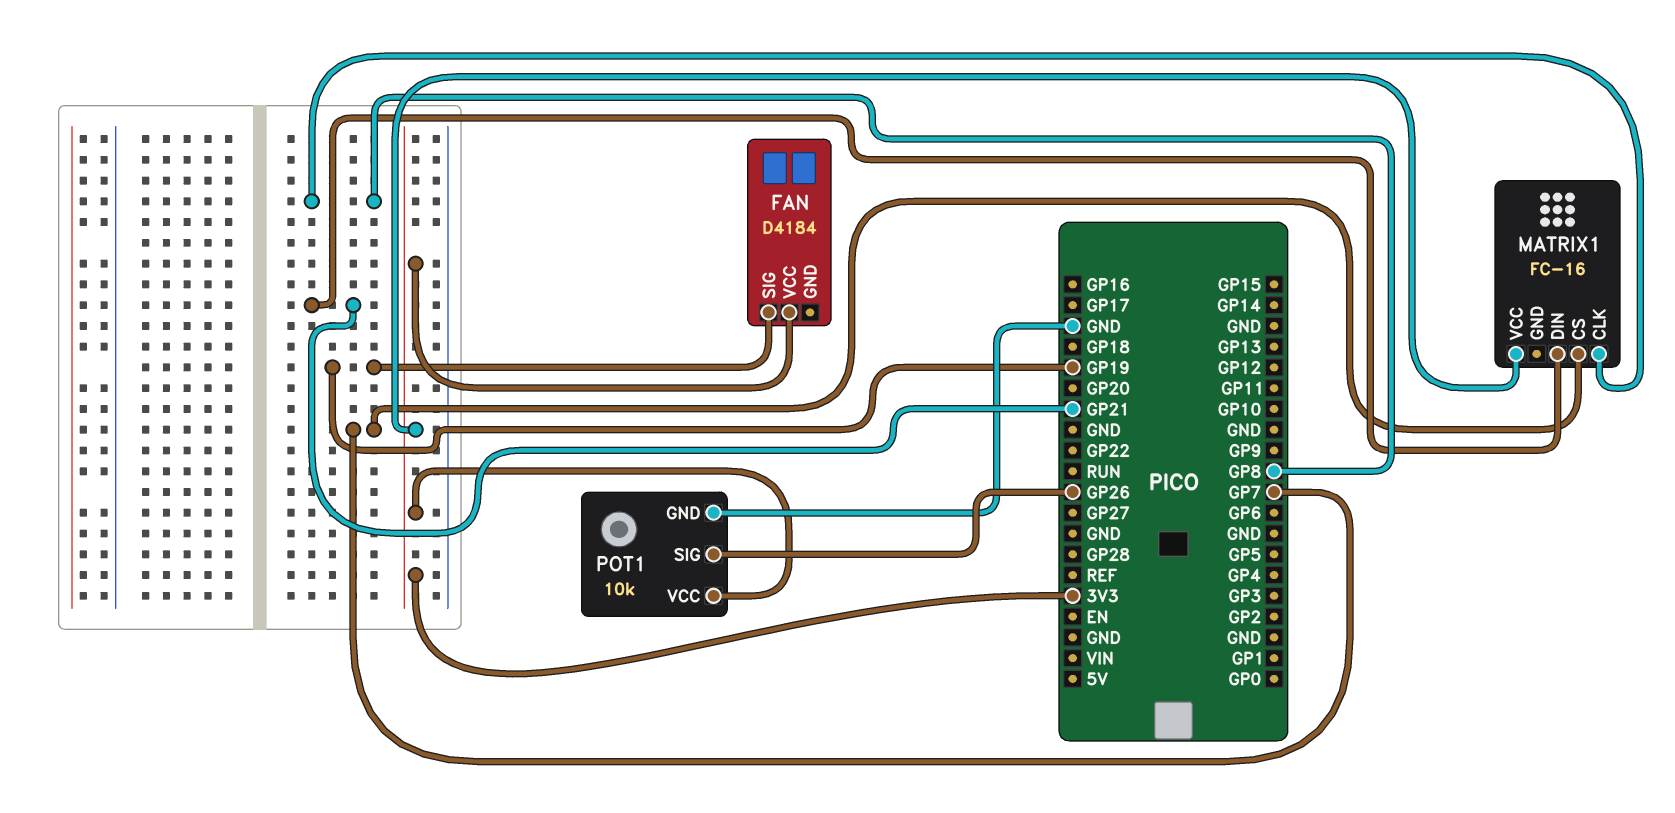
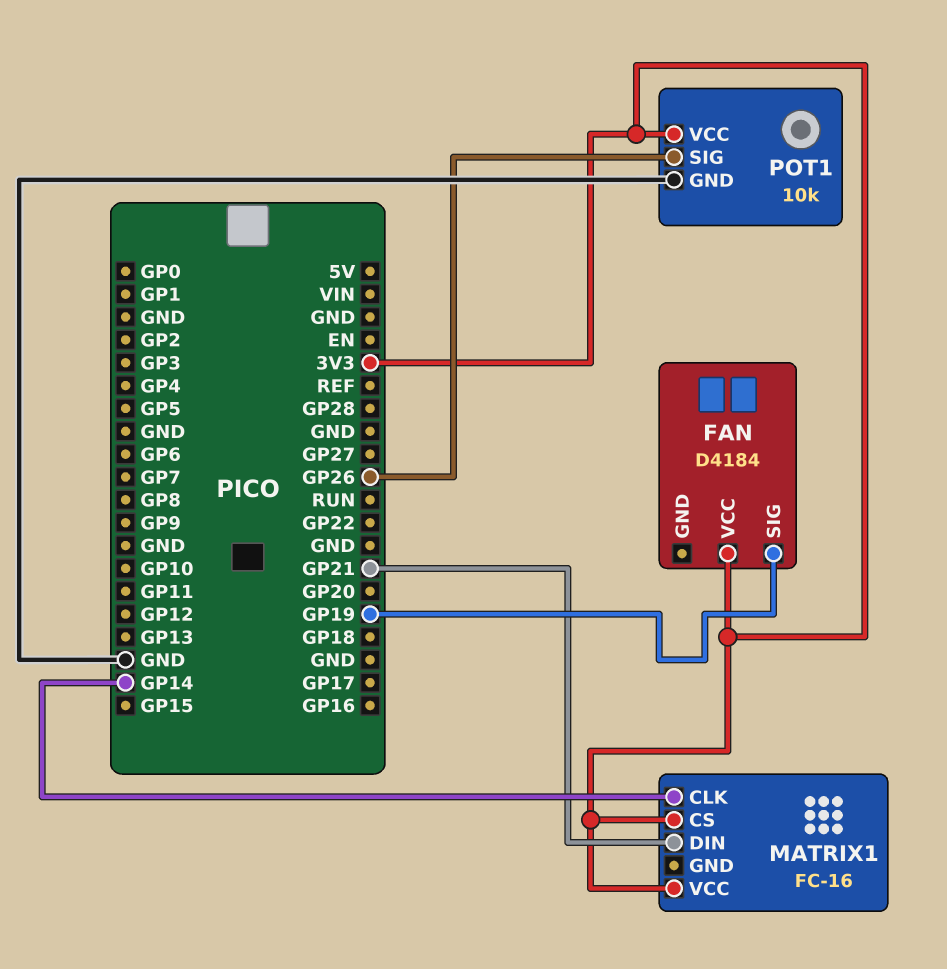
MATRIX1 pin CLK: GP8 -> GP14
MATRIX1 pin CS: GP7 -> 3V3

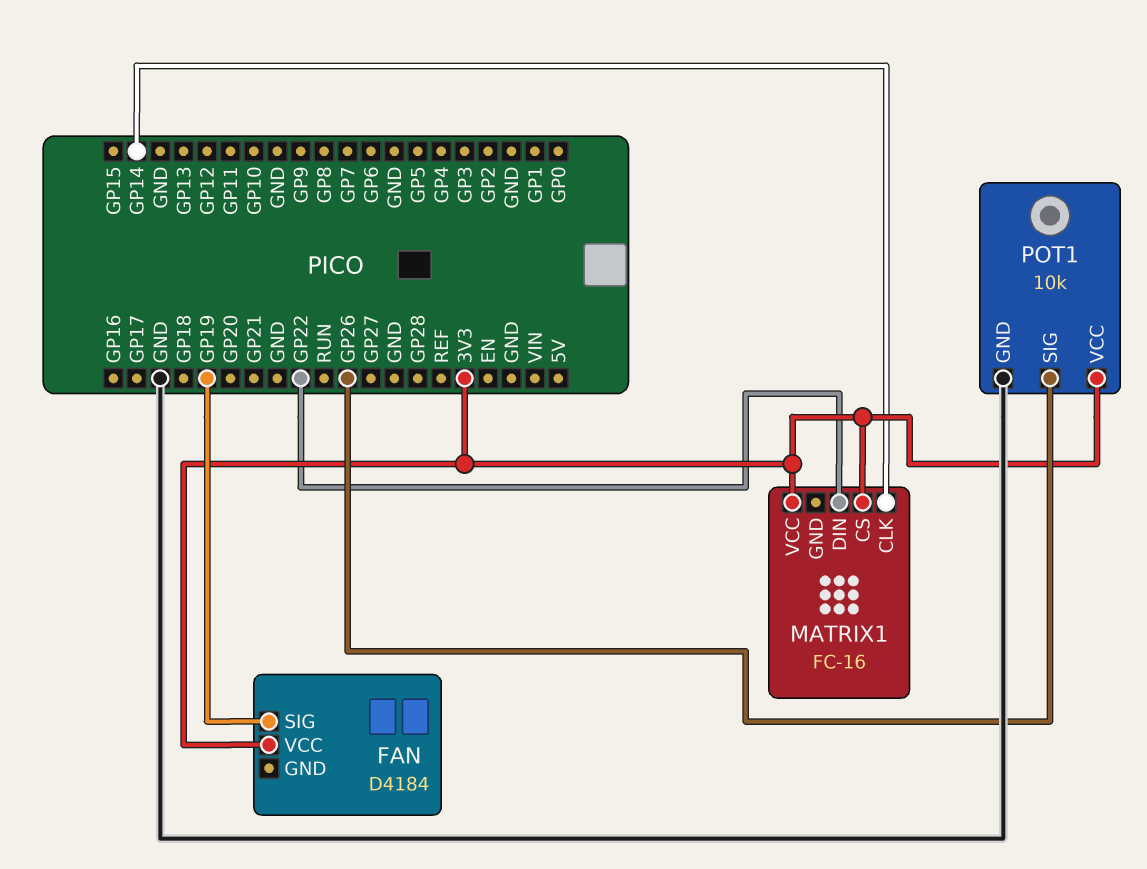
MATRIX1 pin DIN: GP21 -> GP22

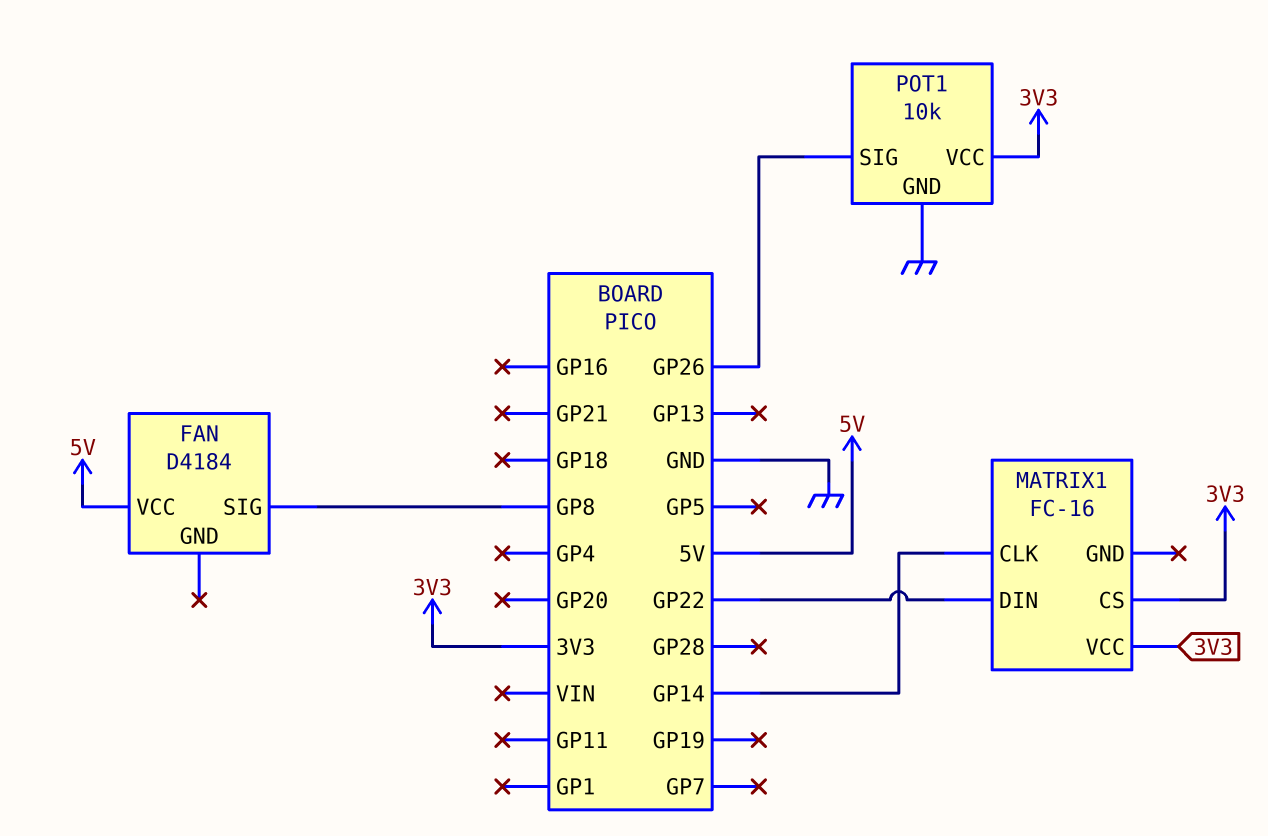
FAN pin SIG: GP19 -> GP8
FAN pin VCC: 3V3 -> 5V

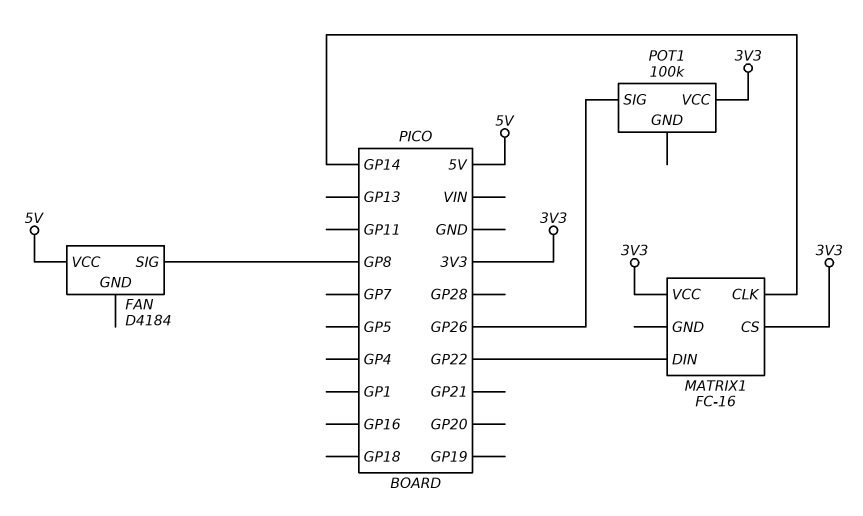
POT1: 10k -> 100k
POT1 pin GND: GND -> none

